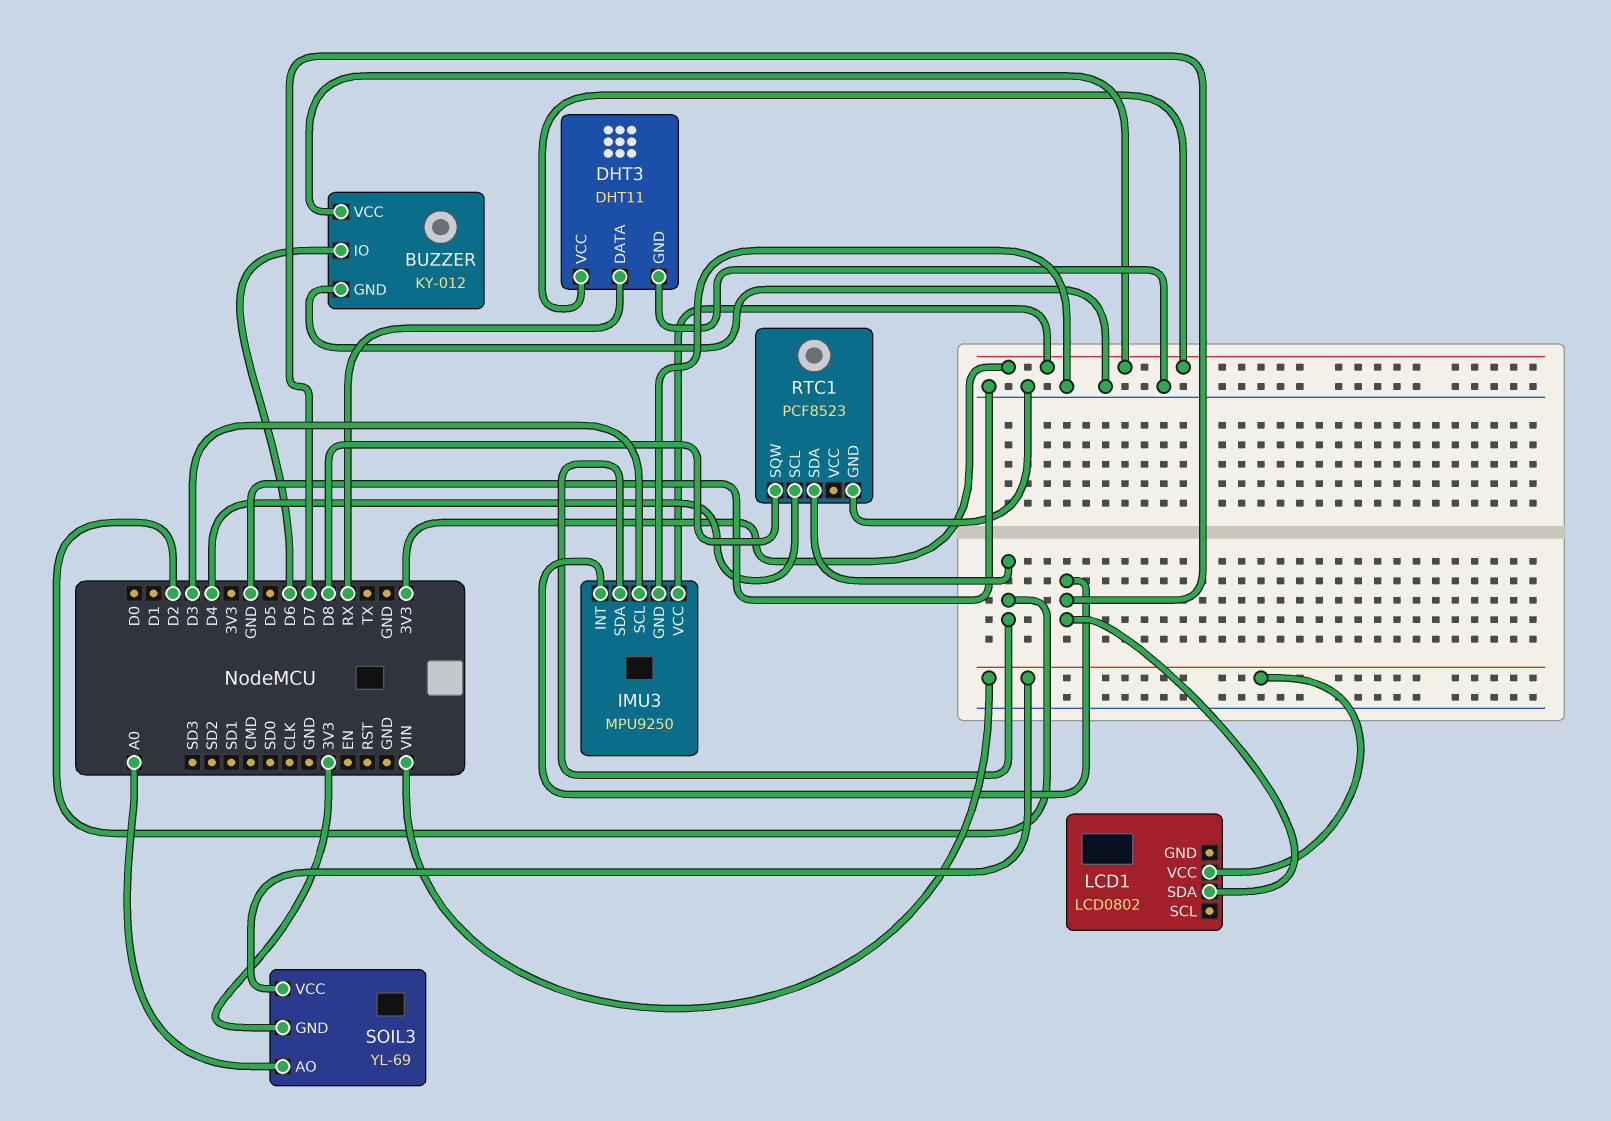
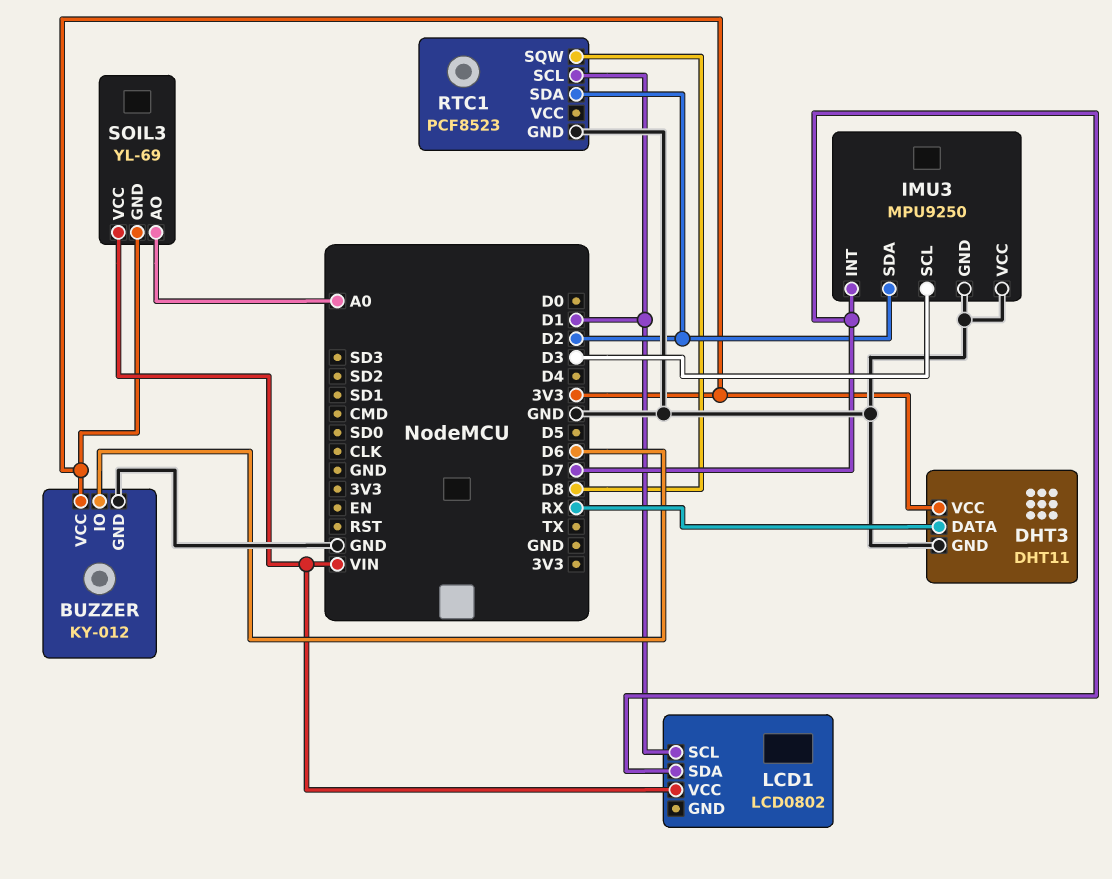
IMU3 pin VCC: 3V3 -> GND
LCD1 pin SCL: none -> D1
RTC1 pin SCL: D4 -> D1

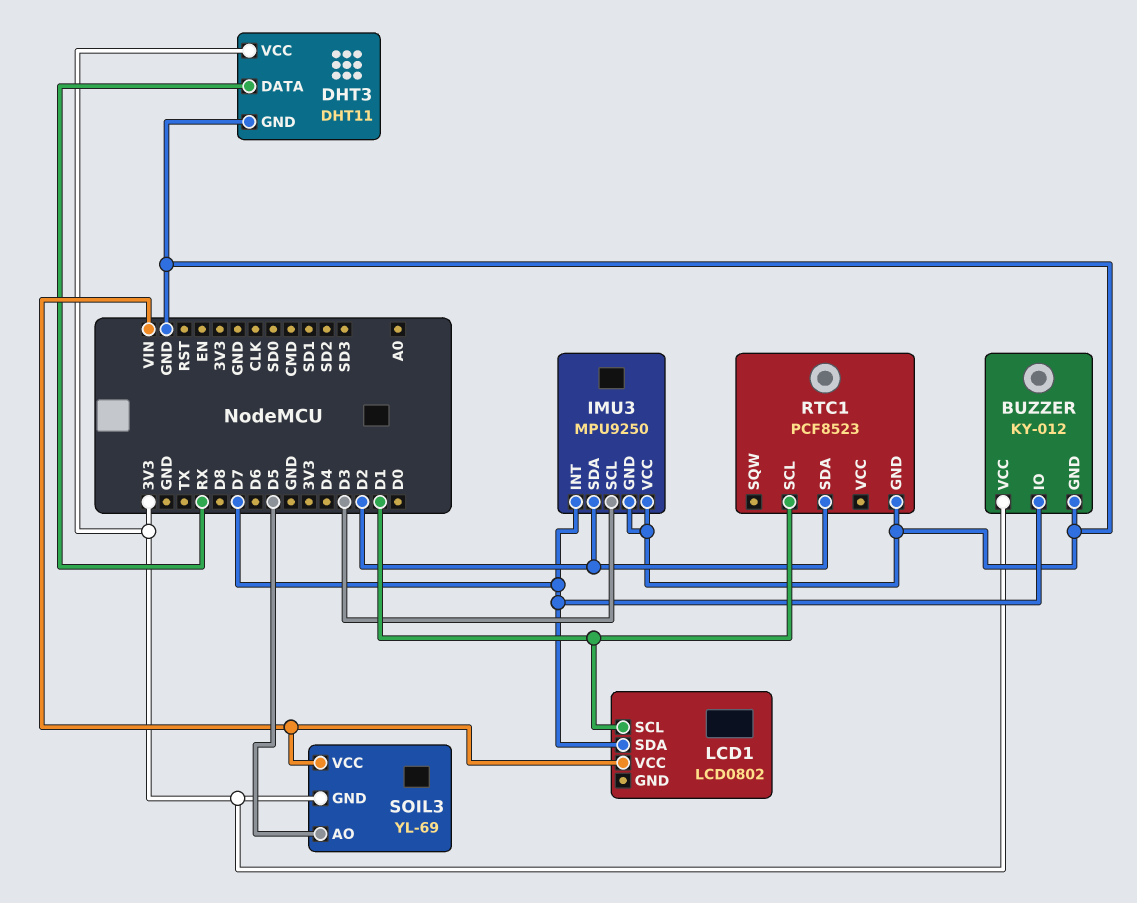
BUZZER pin IO: D6 -> D7
RTC1 pin SQW: D8 -> none
SOIL3 pin AO: A0 -> D5

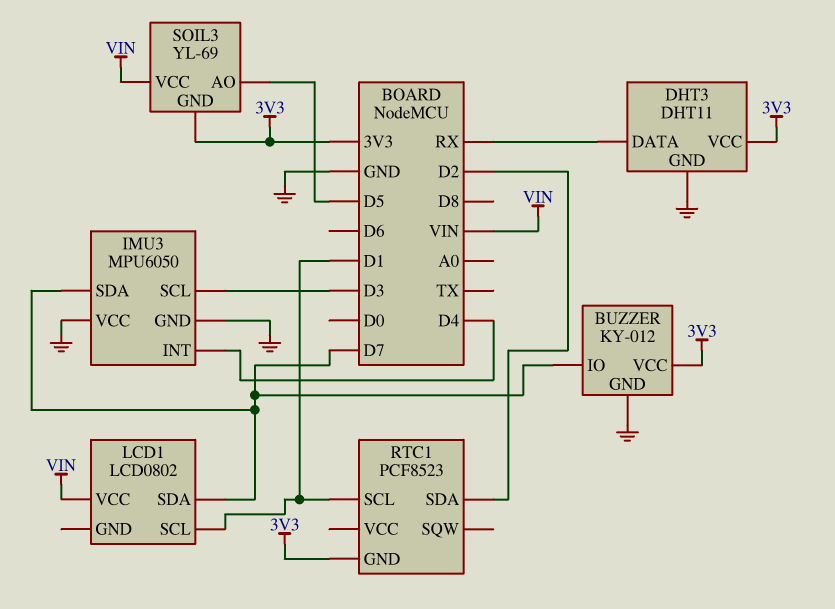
IMU3: MPU9250 -> MPU6050
IMU3 pin INT: D7 -> D4
IMU3 pin SDA: D2 -> D7
RTC1 pin GND: GND -> 3V3

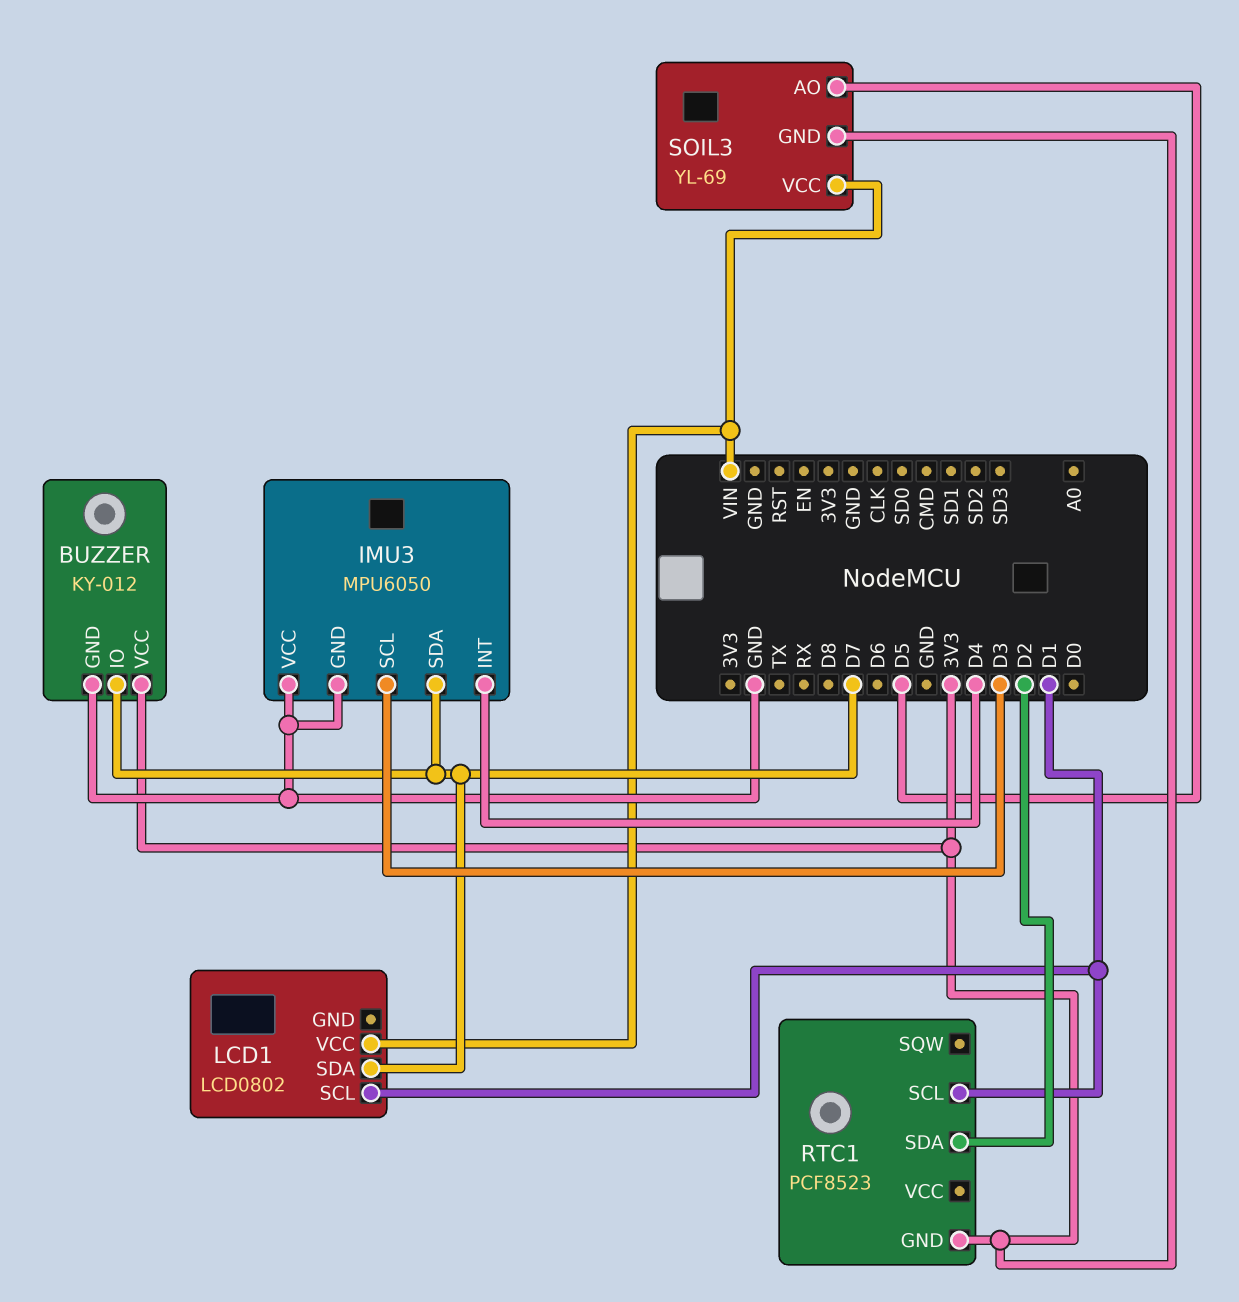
DHT3: DHT11 -> none
DHT3 pin DATA: RX -> none
DHT3 pin GND: GND -> none
DHT3 pin VCC: 3V3 -> none

